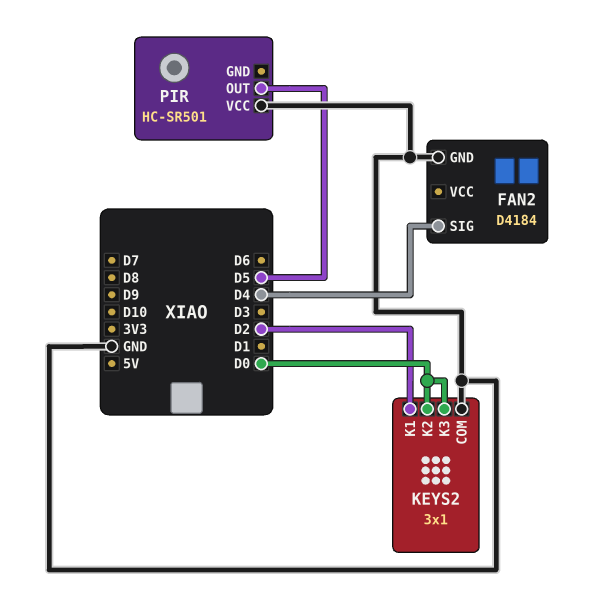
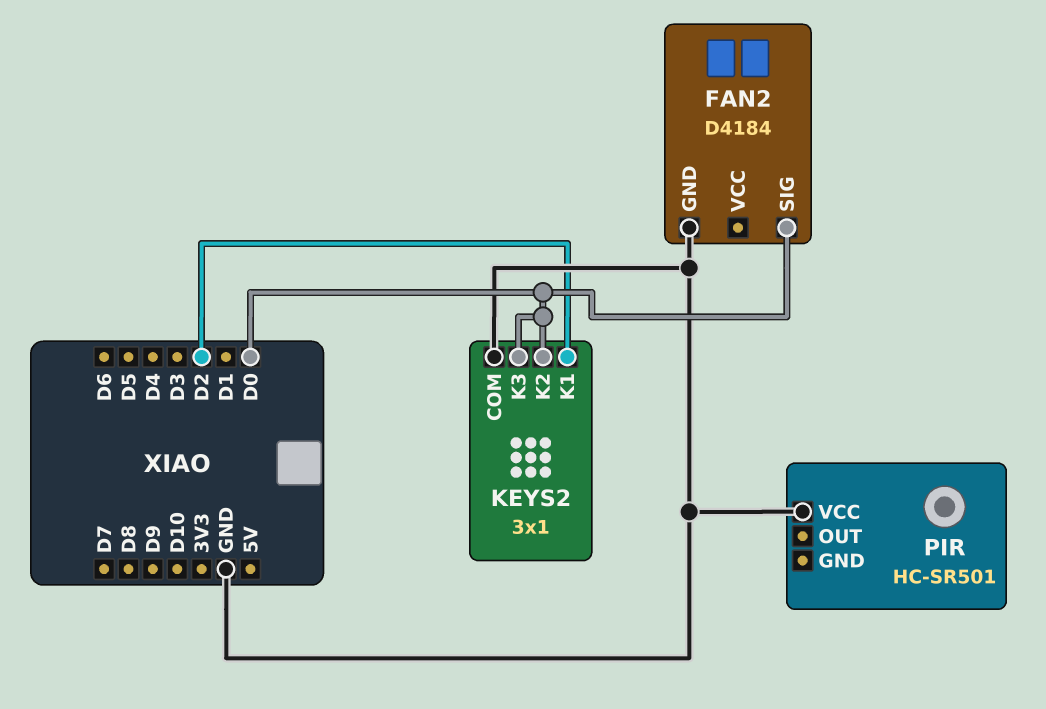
FAN2 pin SIG: D4 -> D0
PIR pin OUT: D5 -> none

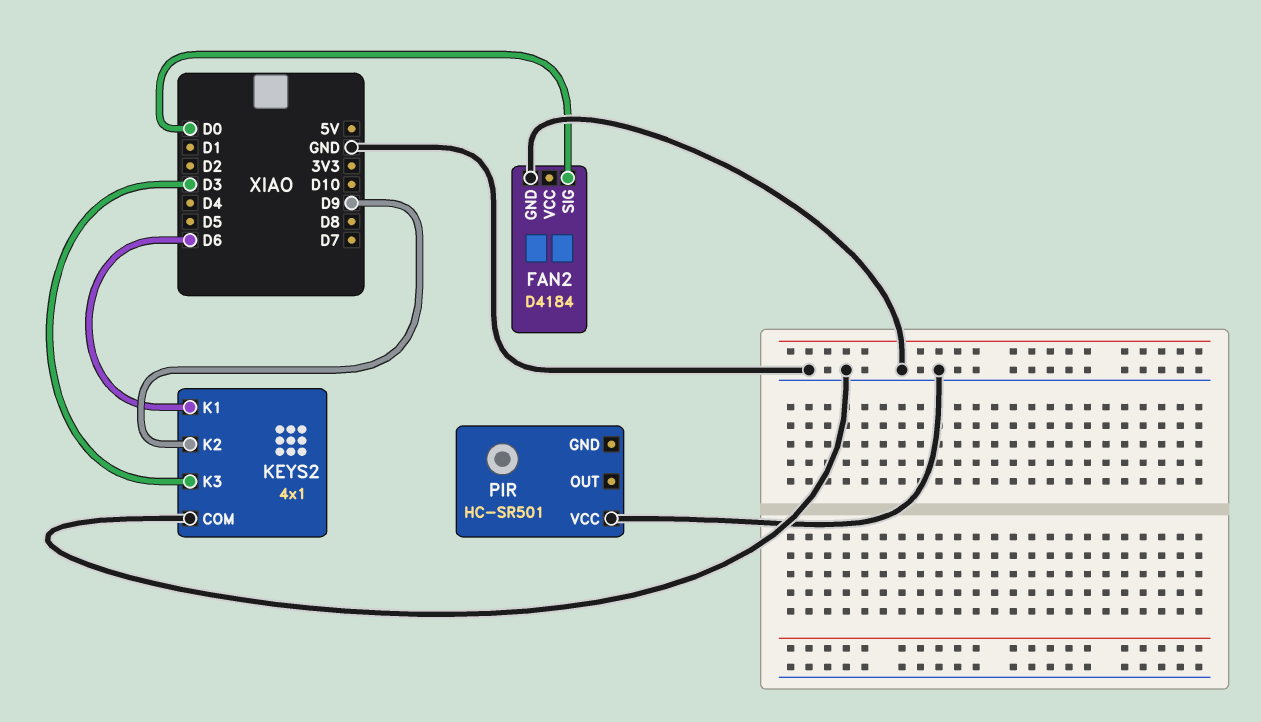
KEYS2: 3x1 -> 4x1
KEYS2 pin K1: D2 -> D6
KEYS2 pin K2: D0 -> D9
KEYS2 pin K3: D0 -> D3

